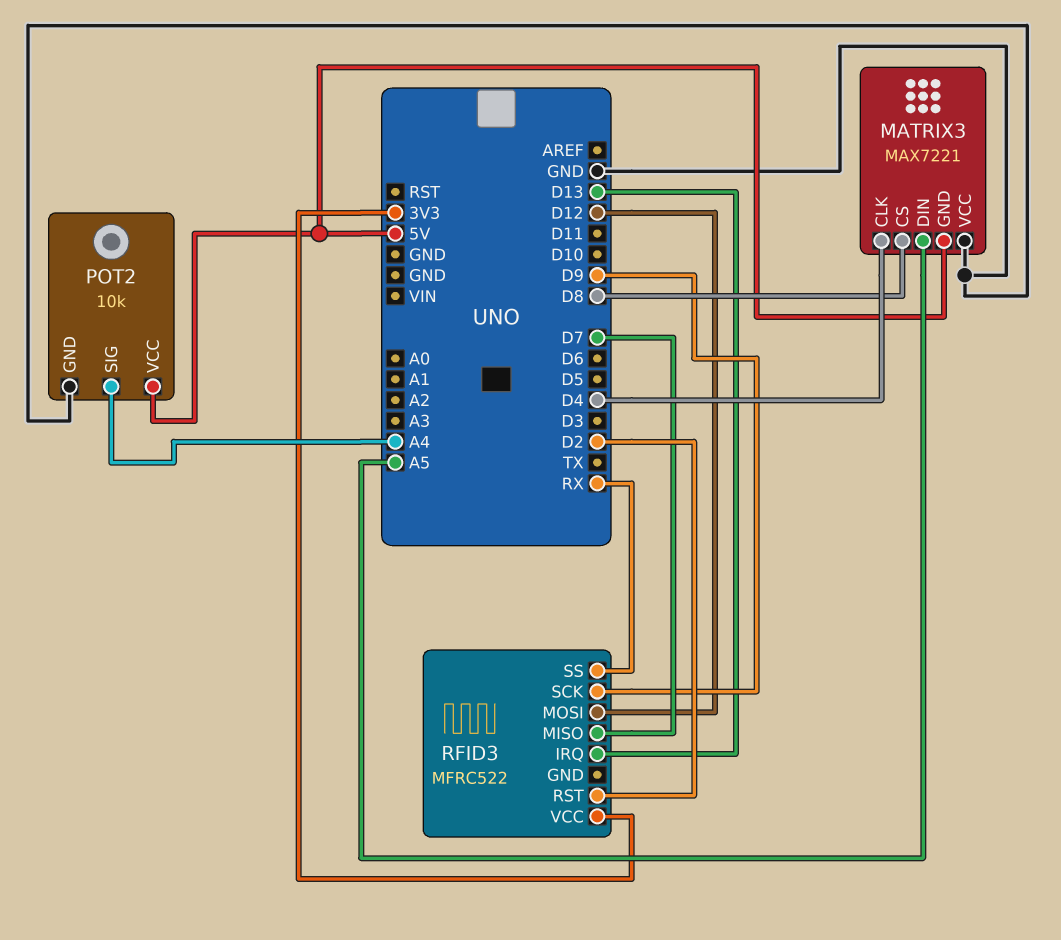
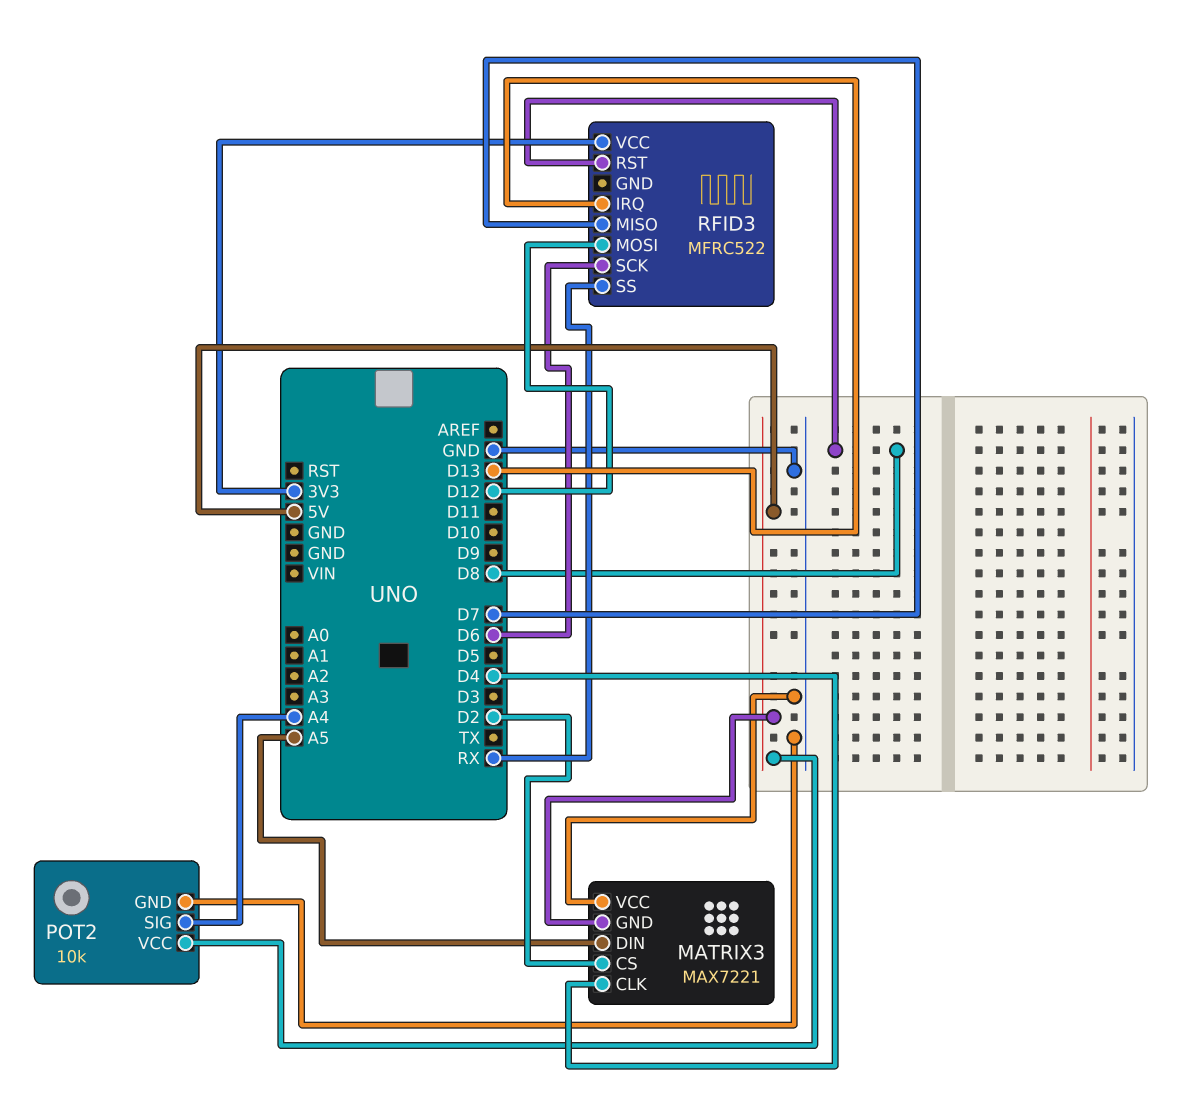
MATRIX3 pin CS: D8 -> D2
RFID3 pin RST: D2 -> D8
RFID3 pin SCK: D9 -> D6

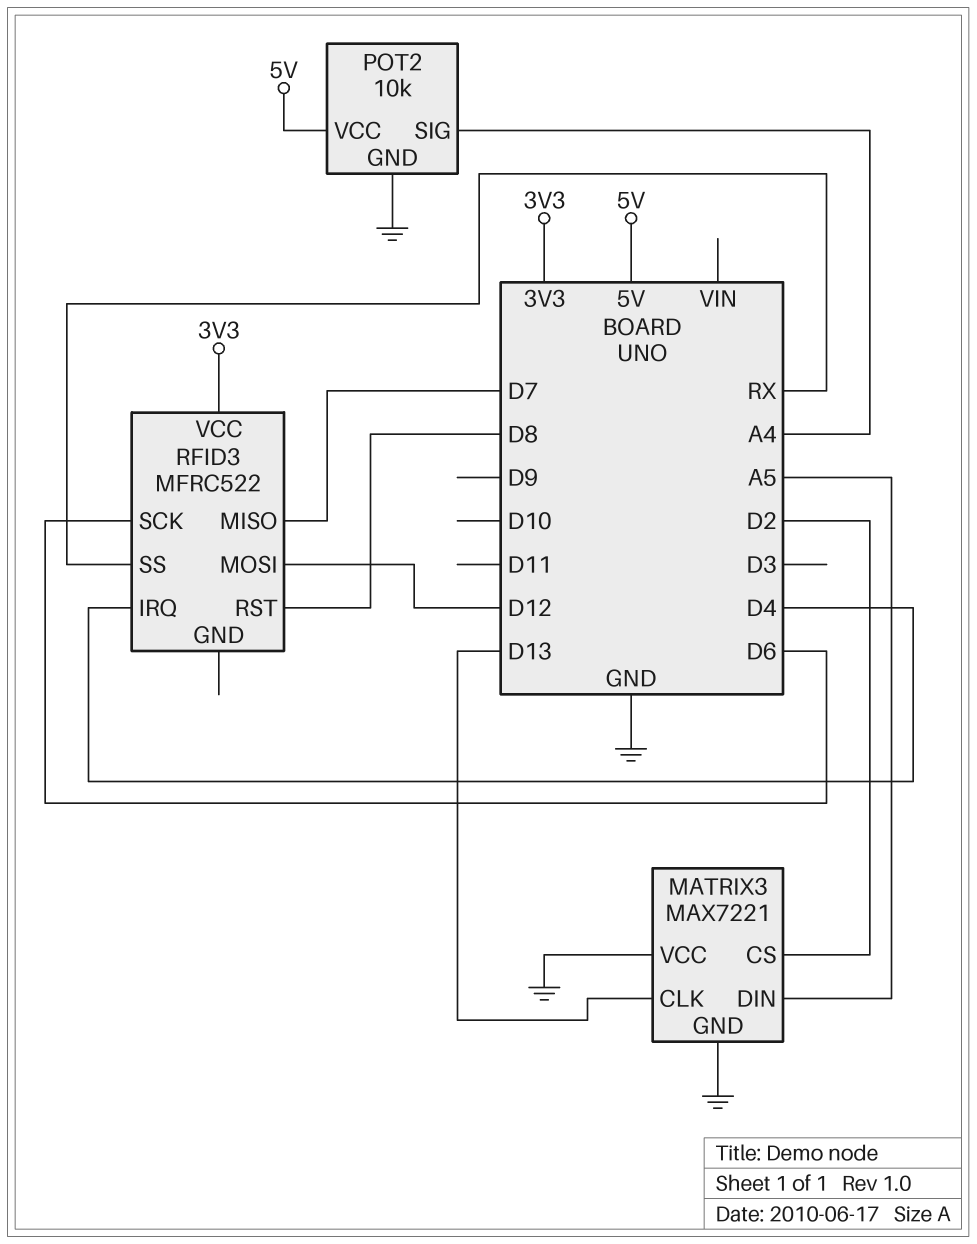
MATRIX3 pin CLK: D4 -> D13
MATRIX3 pin GND: 5V -> GND
RFID3 pin IRQ: D13 -> D4

